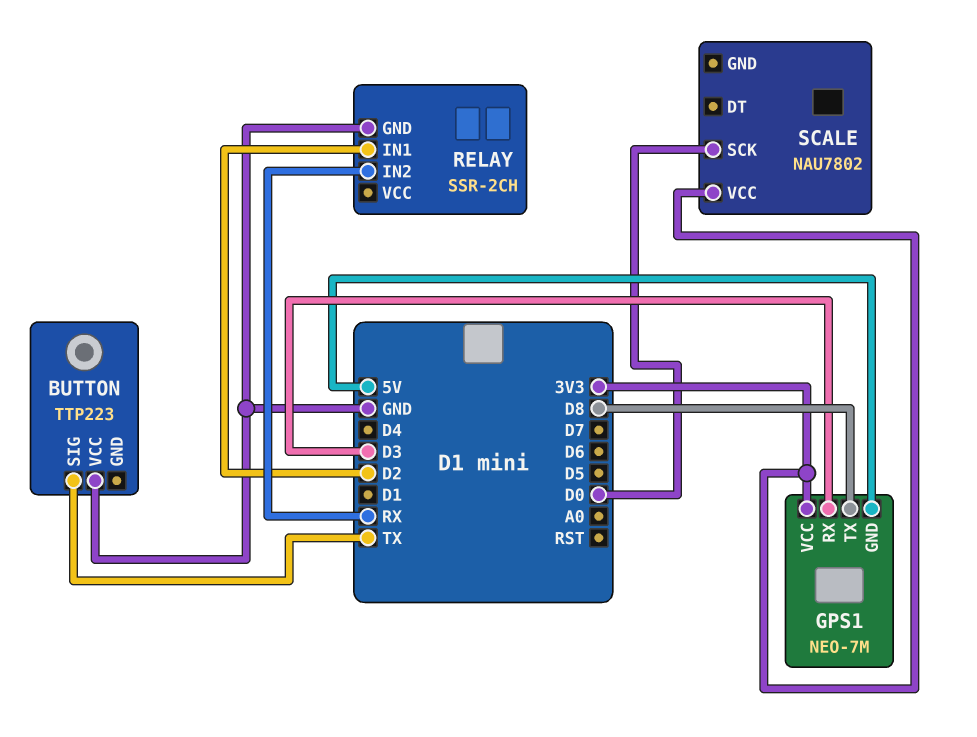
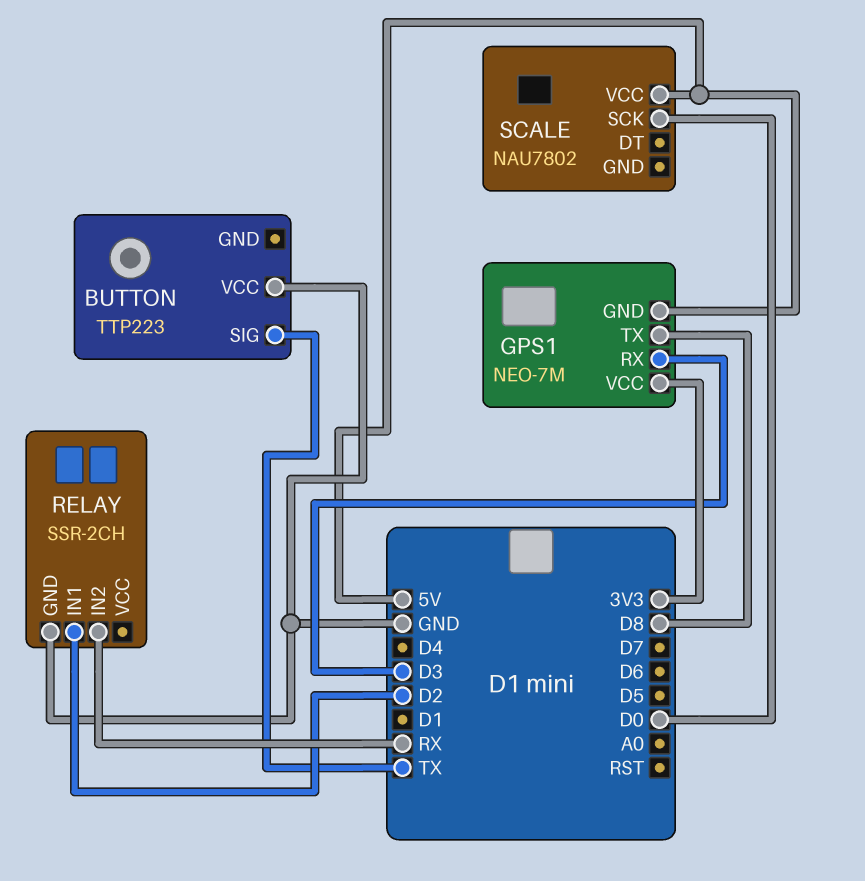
SCALE pin VCC: 3V3 -> 5V

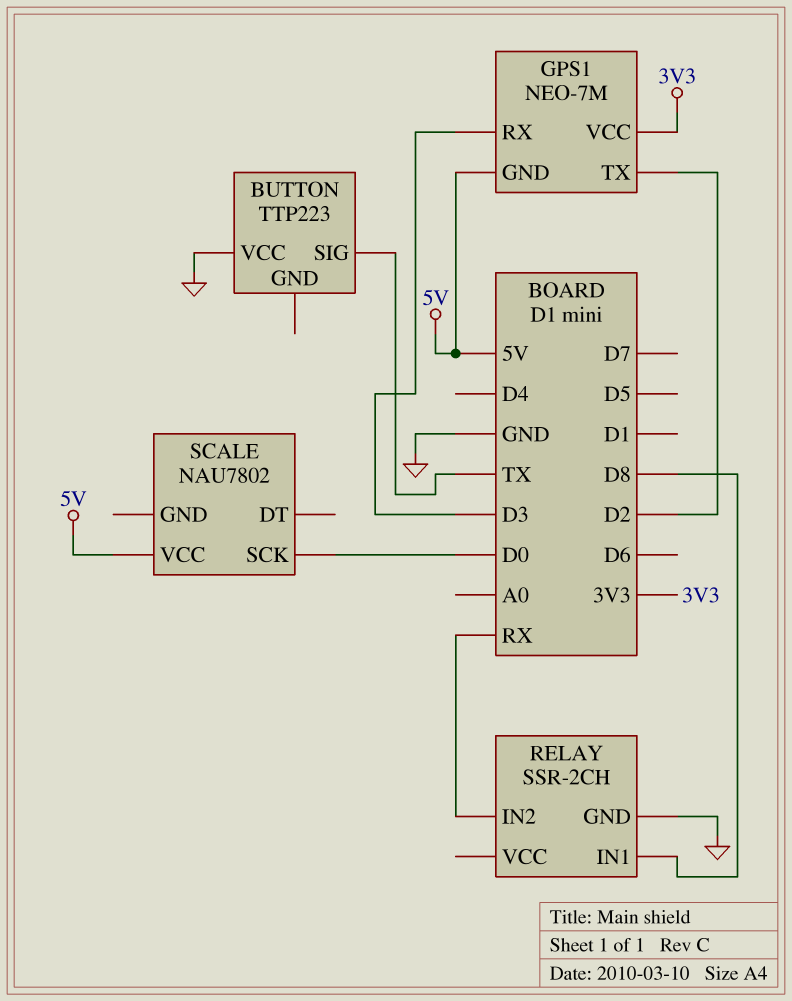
GPS1 pin TX: D8 -> D2
RELAY pin IN1: D2 -> D8

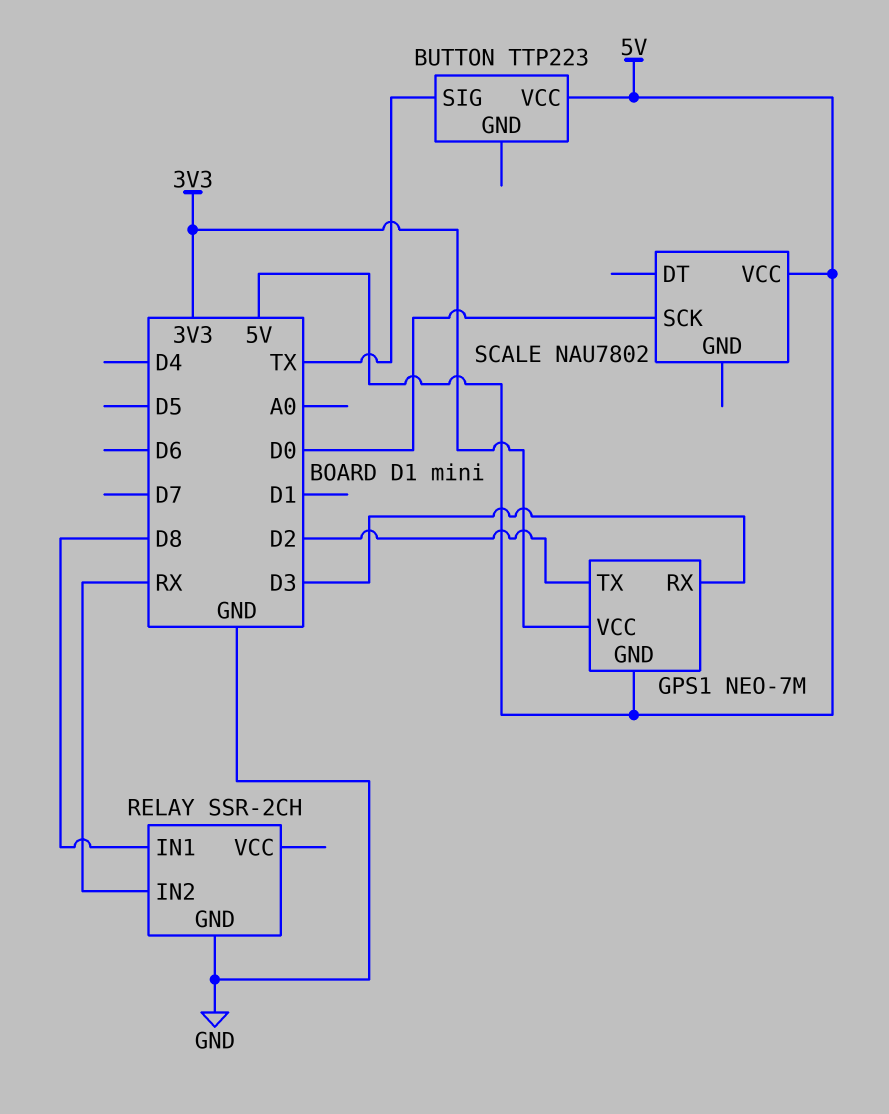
BUTTON pin VCC: GND -> 5V

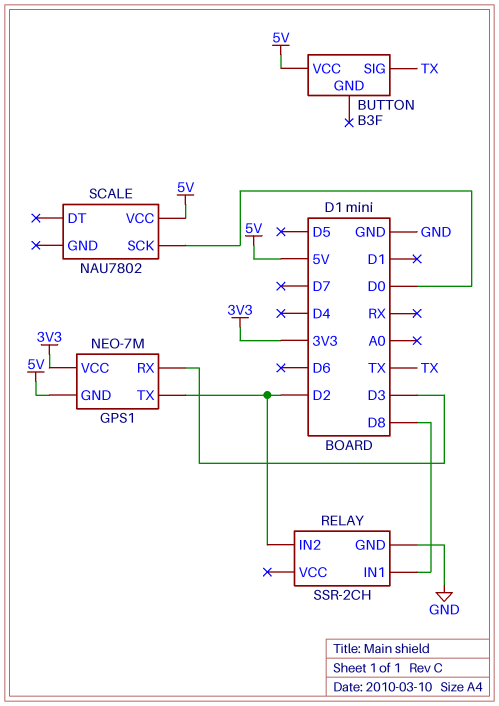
BUTTON: TTP223 -> B3F
RELAY pin IN2: RX -> D2

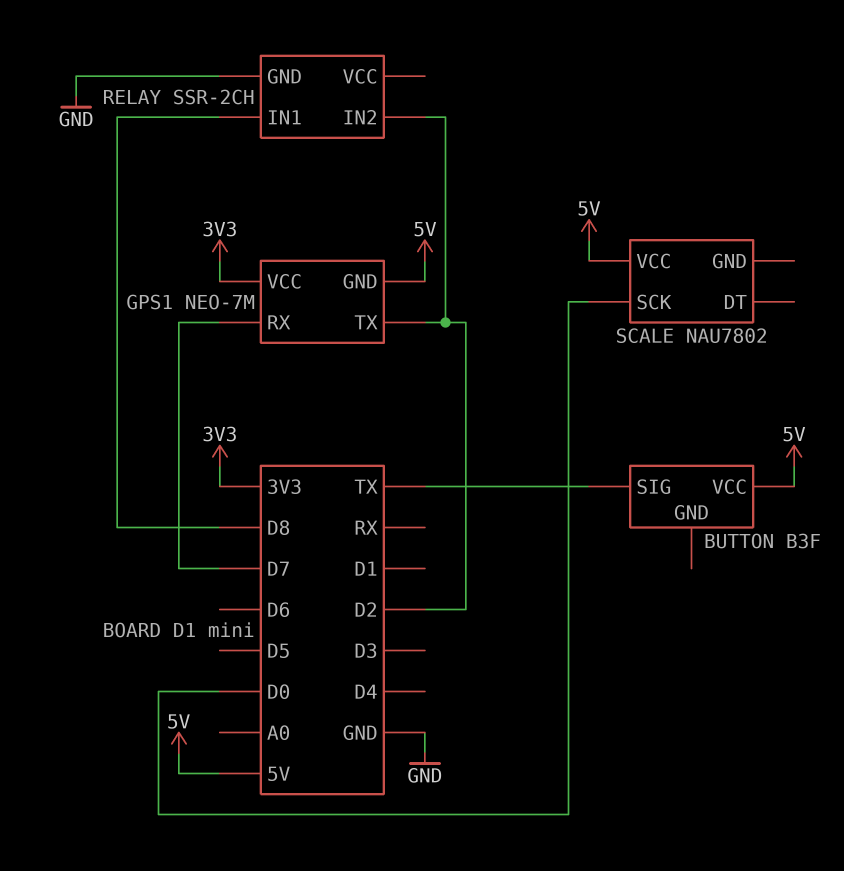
GPS1 pin RX: D3 -> D7

